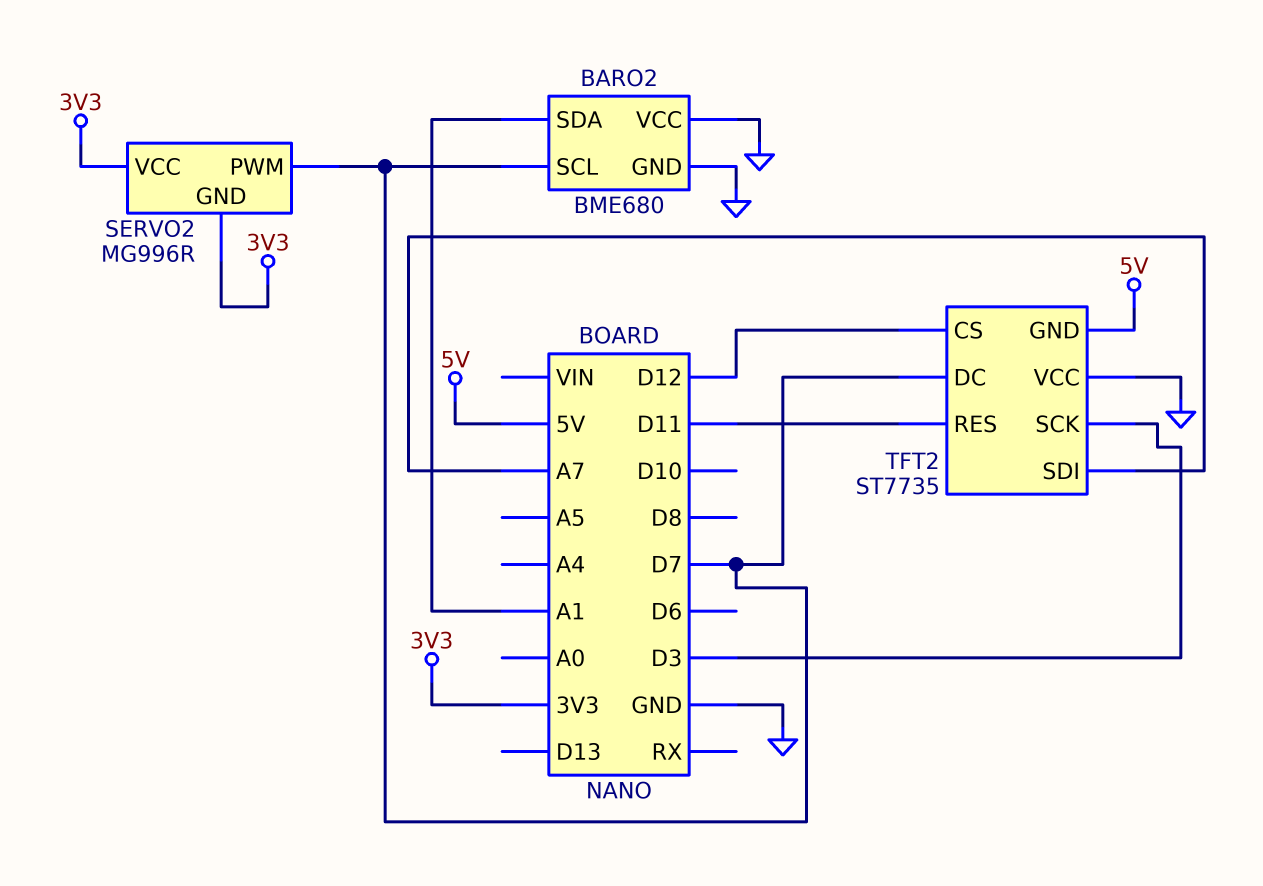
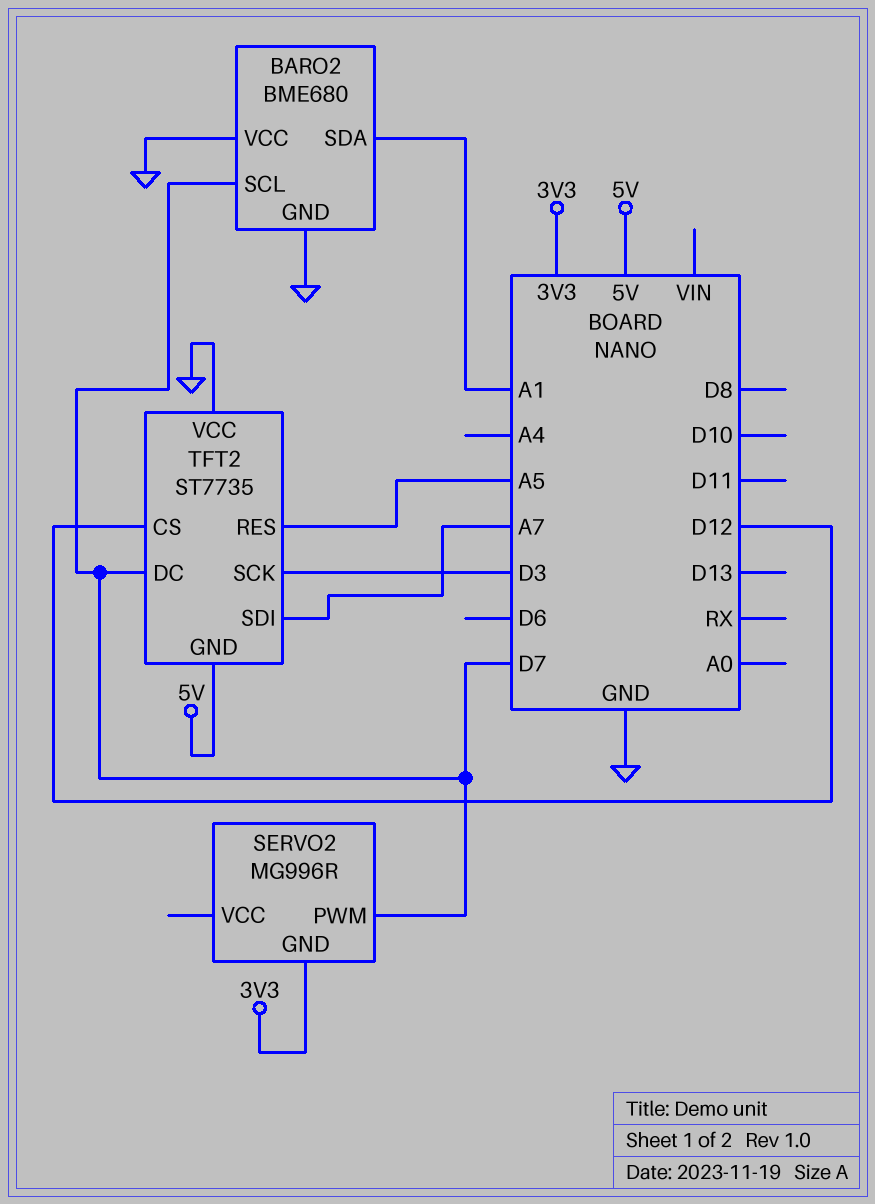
SERVO2 pin VCC: 3V3 -> none
TFT2 pin RES: D11 -> A5

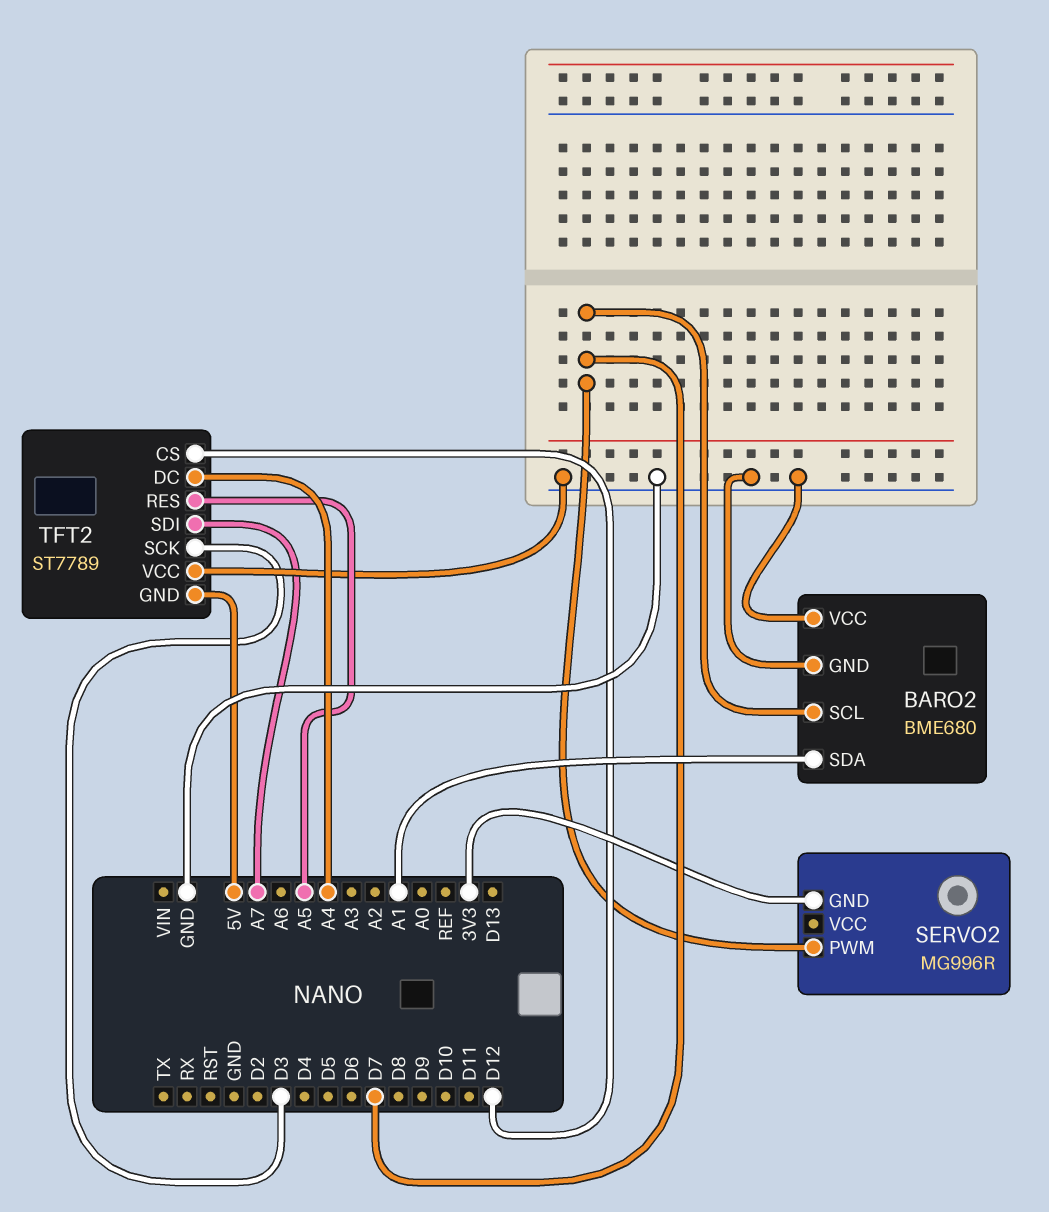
TFT2: ST7735 -> ST7789
TFT2 pin DC: D7 -> A4

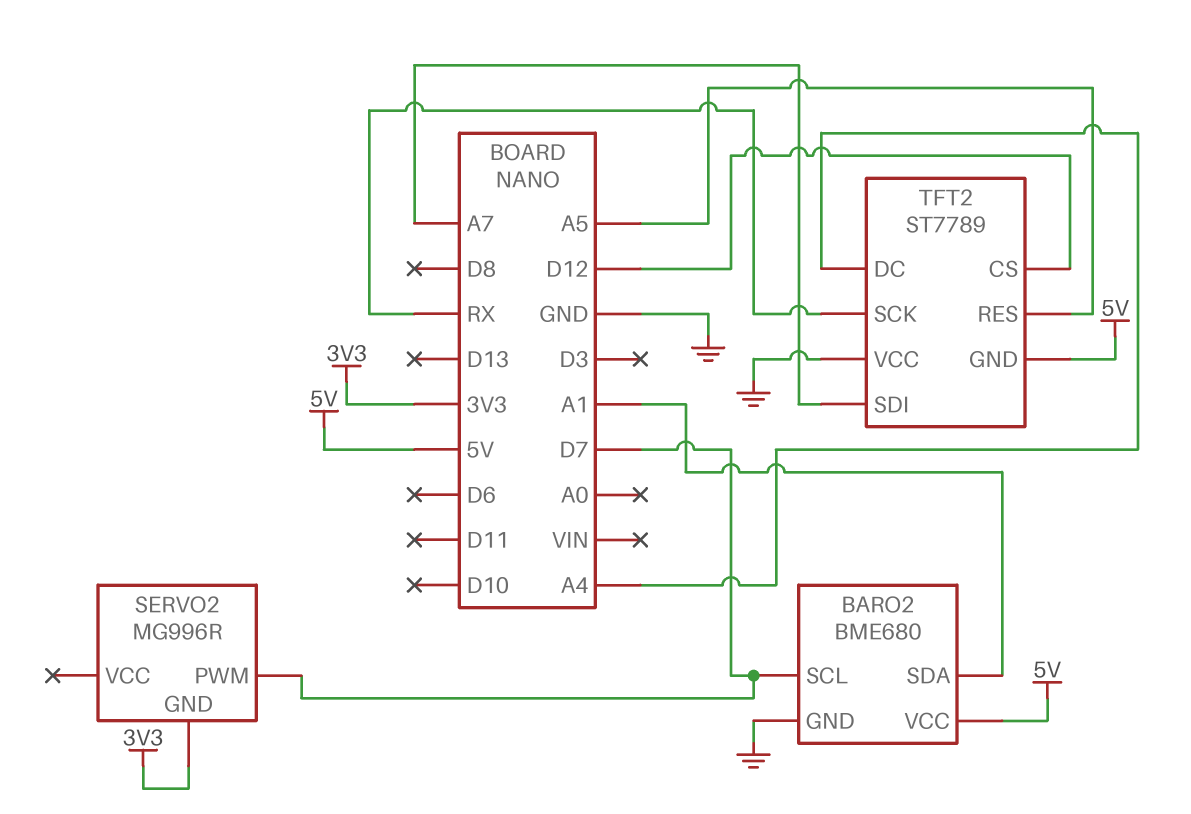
BARO2 pin VCC: GND -> 5V
TFT2 pin SCK: D3 -> RX

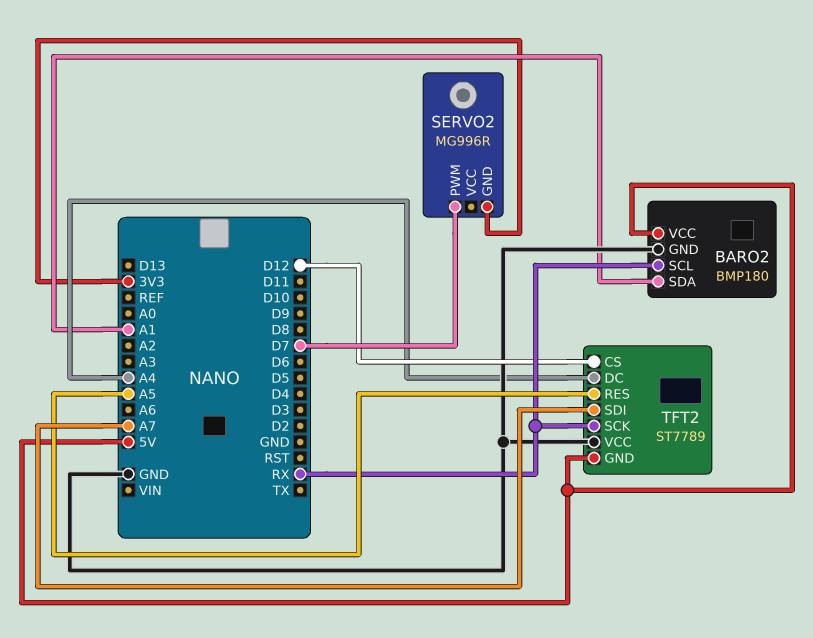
BARO2: BME680 -> BMP180
BARO2 pin SCL: D7 -> RX

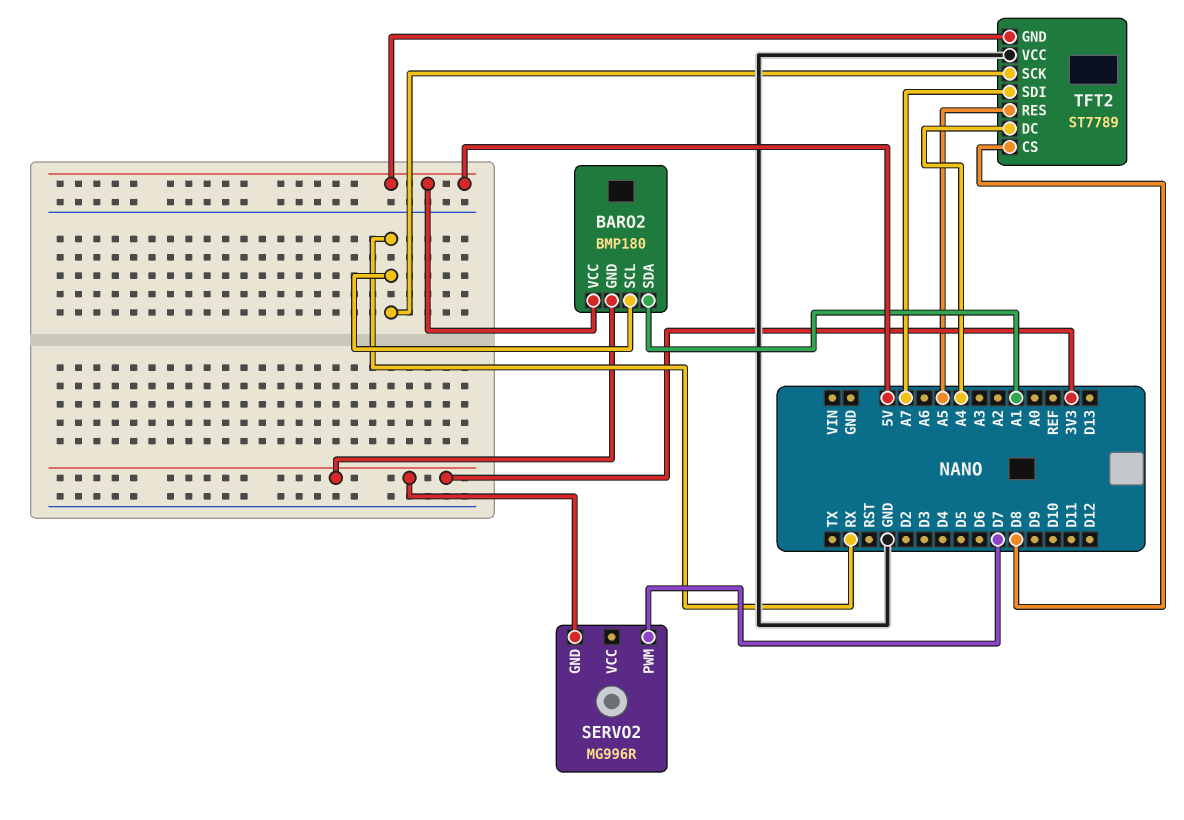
BARO2 pin GND: GND -> 3V3
TFT2 pin CS: D12 -> D8

